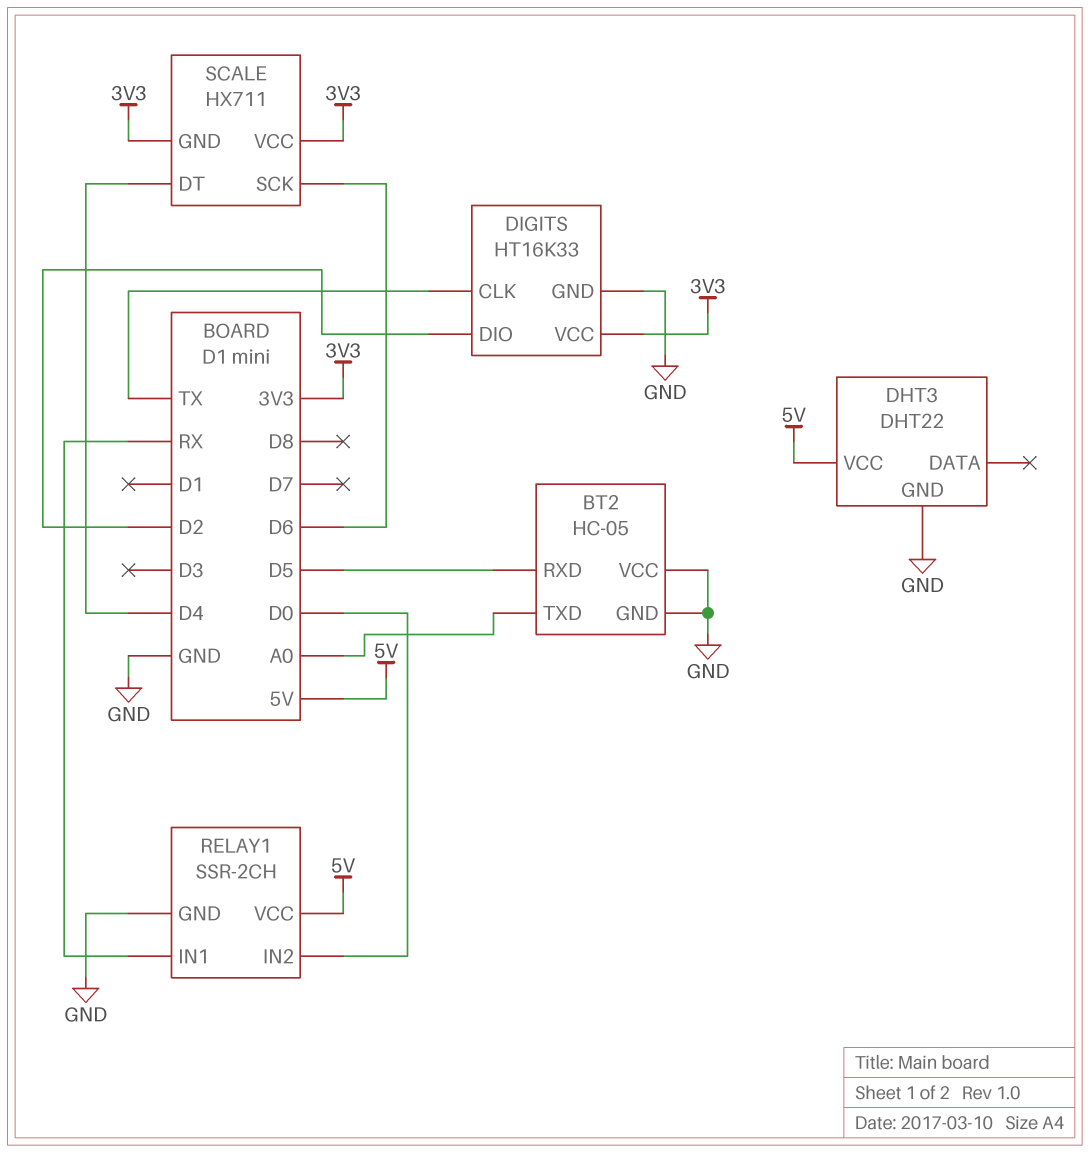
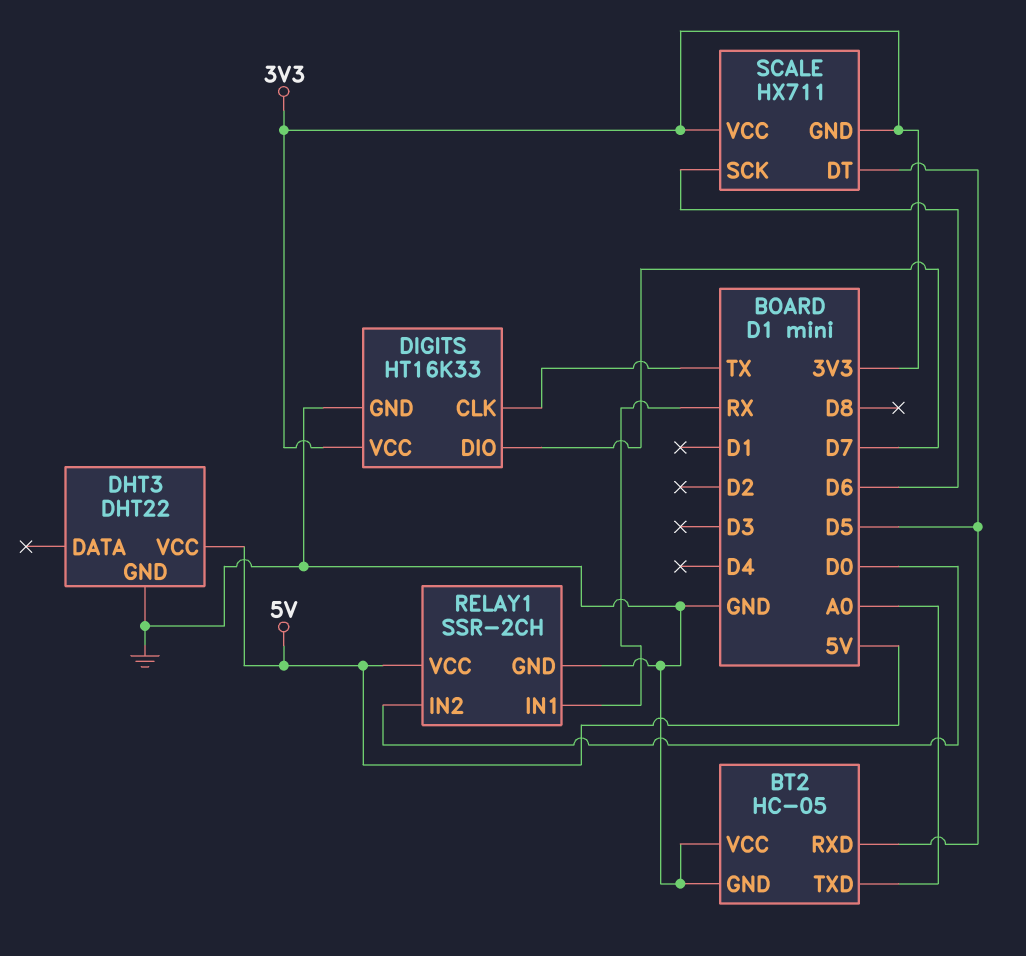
DIGITS pin DIO: D2 -> D7
SCALE pin DT: D4 -> D5

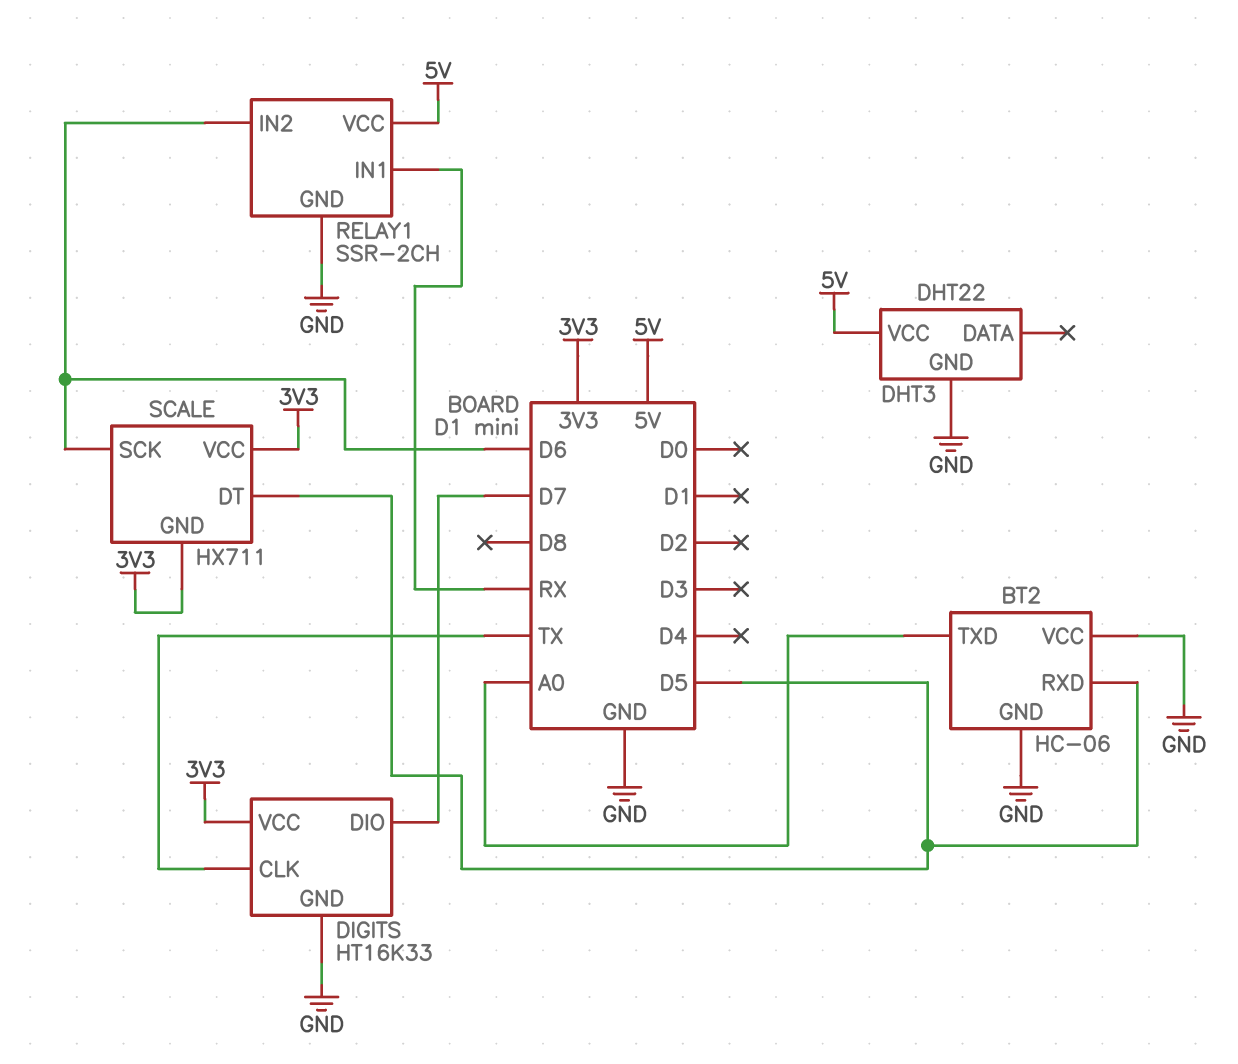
BT2: HC-05 -> HC-06
RELAY1 pin IN2: D0 -> D6

